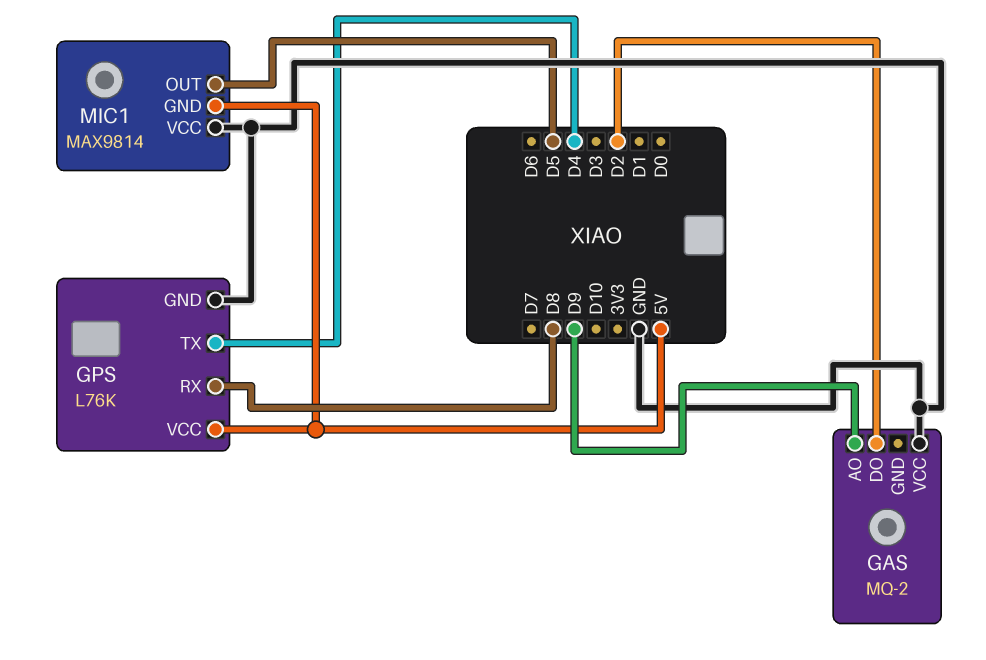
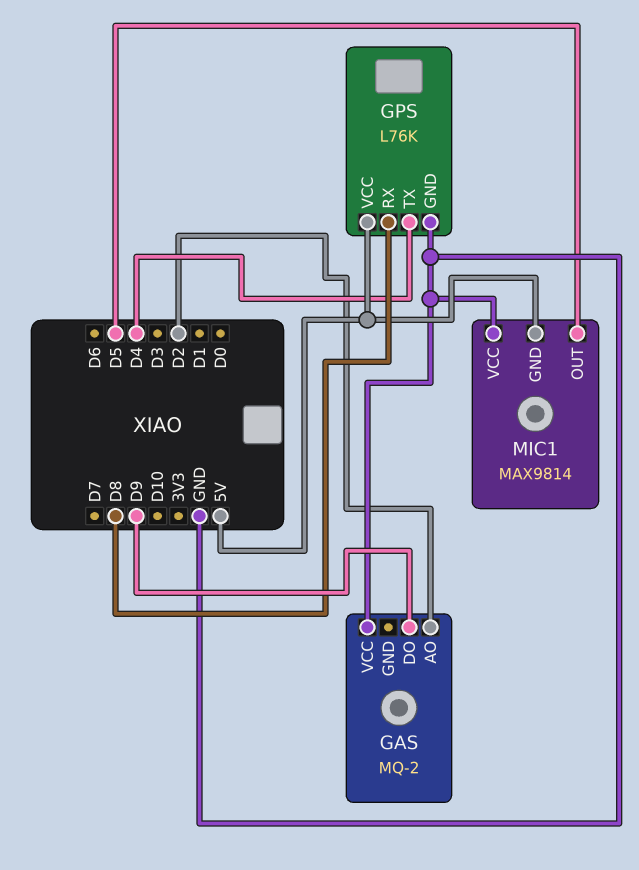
GAS pin AO: D9 -> D2
GAS pin DO: D2 -> D9

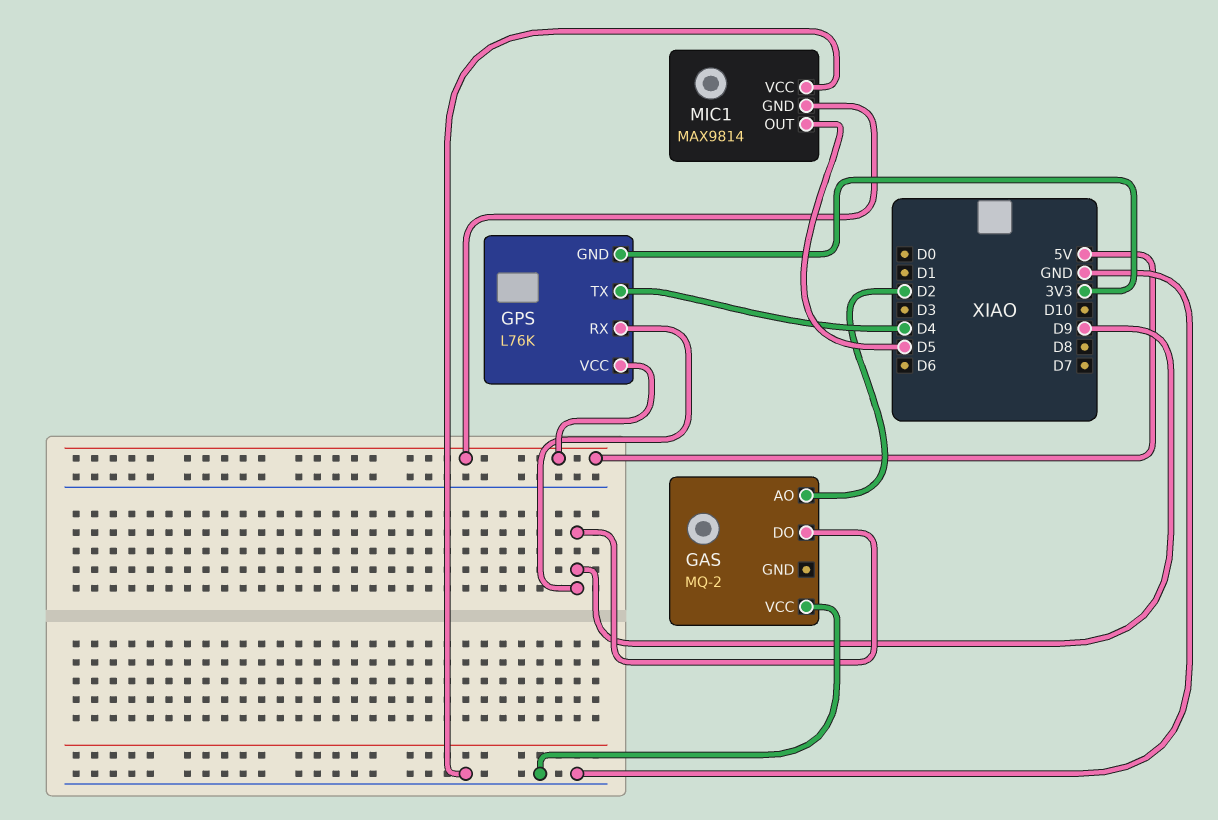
GPS pin GND: GND -> 3V3
GPS pin RX: D8 -> D9

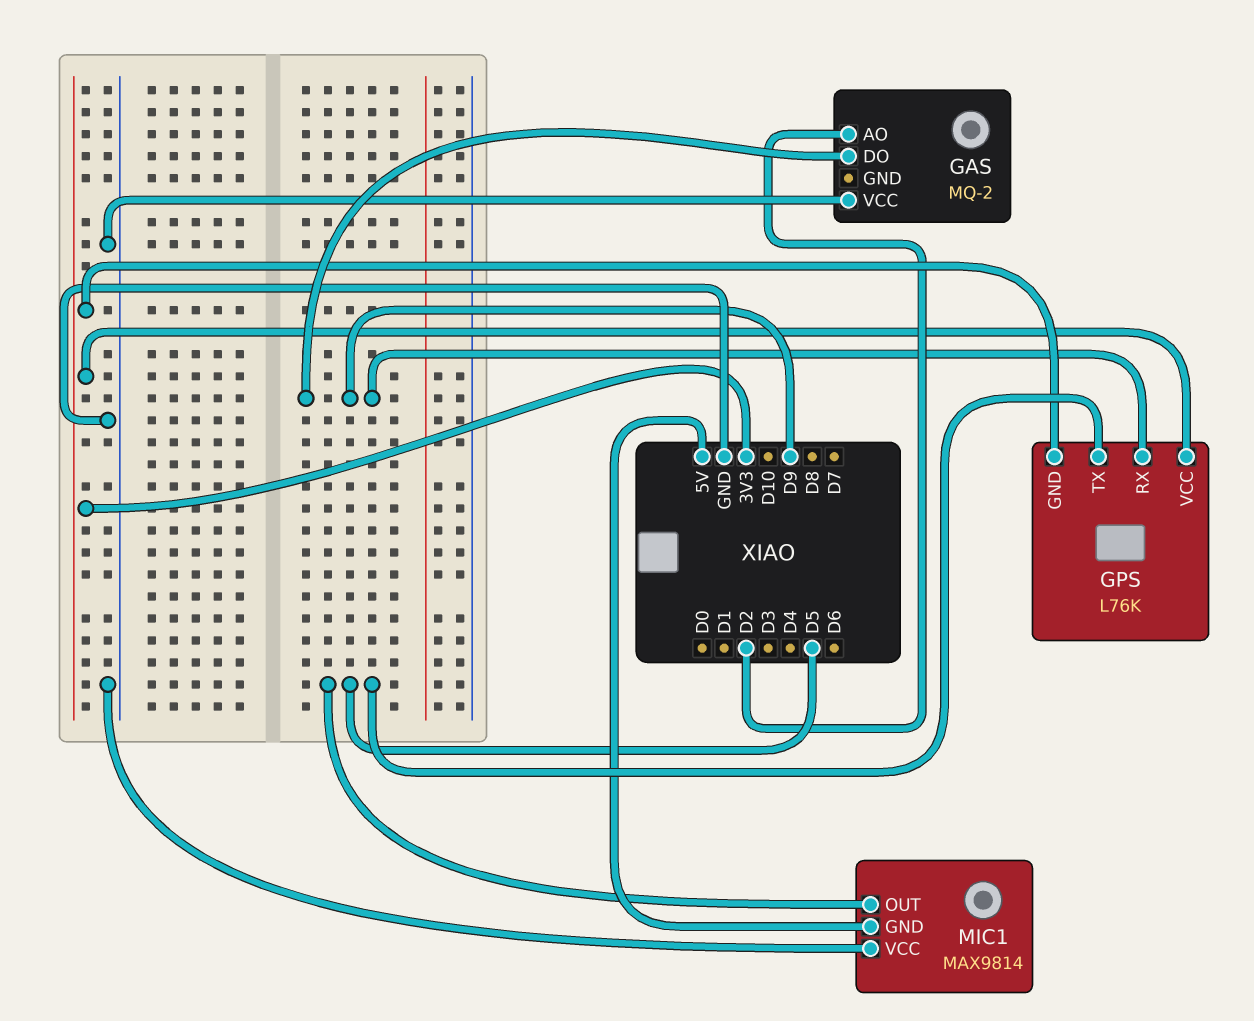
GPS pin TX: D4 -> D5
GPS pin VCC: 5V -> 3V3

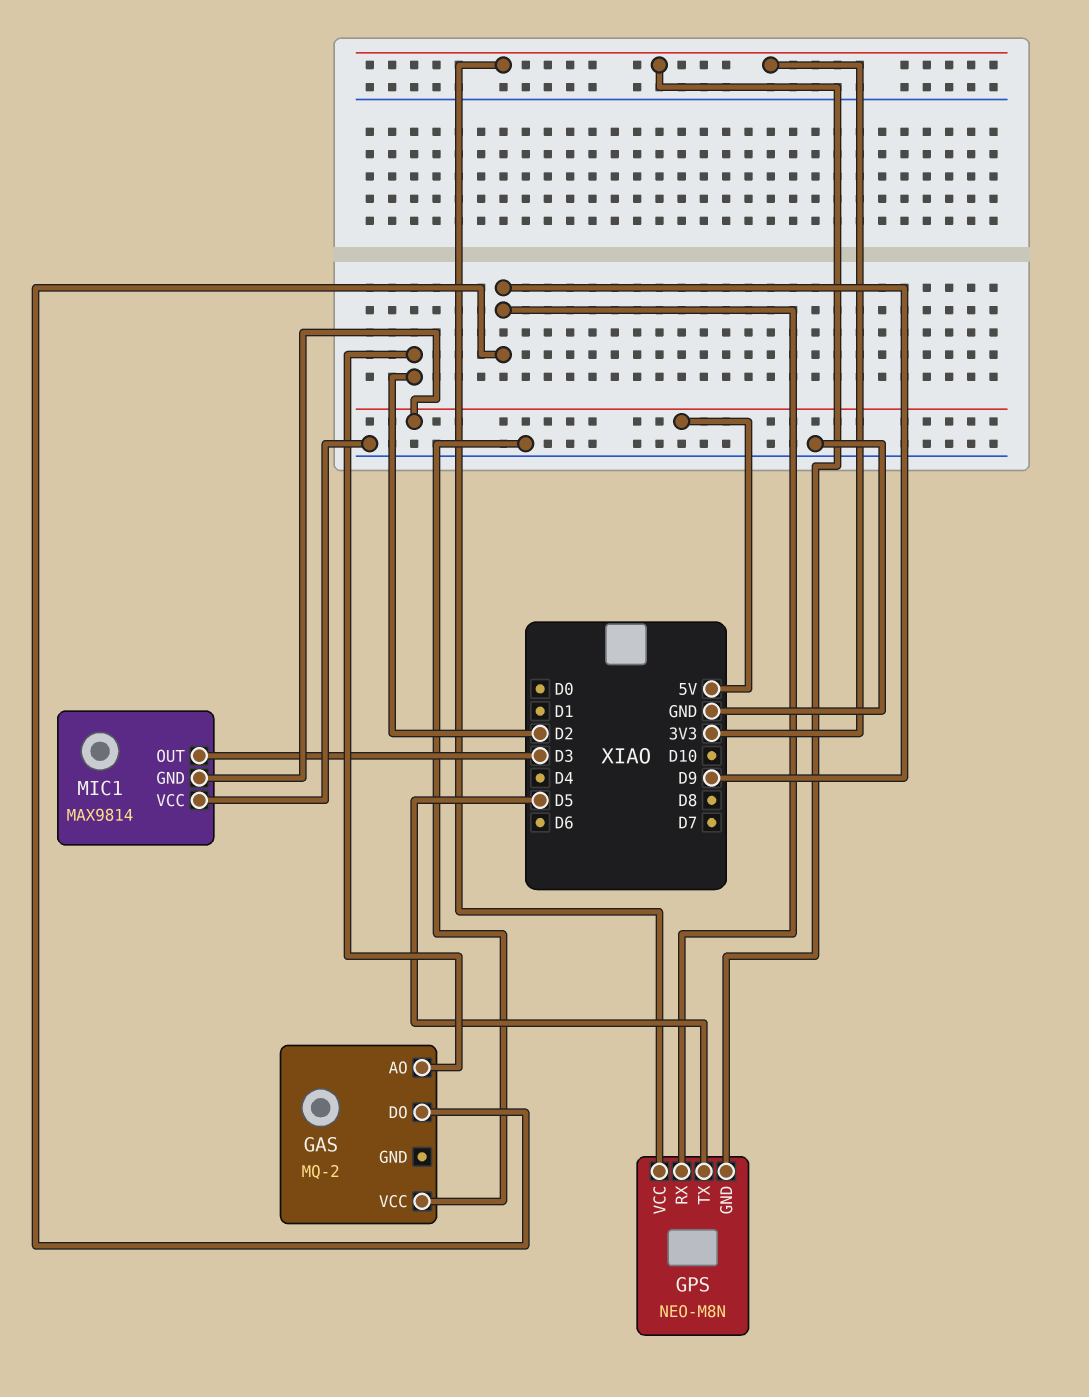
GPS: L76K -> NEO-M8N
MIC1 pin OUT: D5 -> D3

